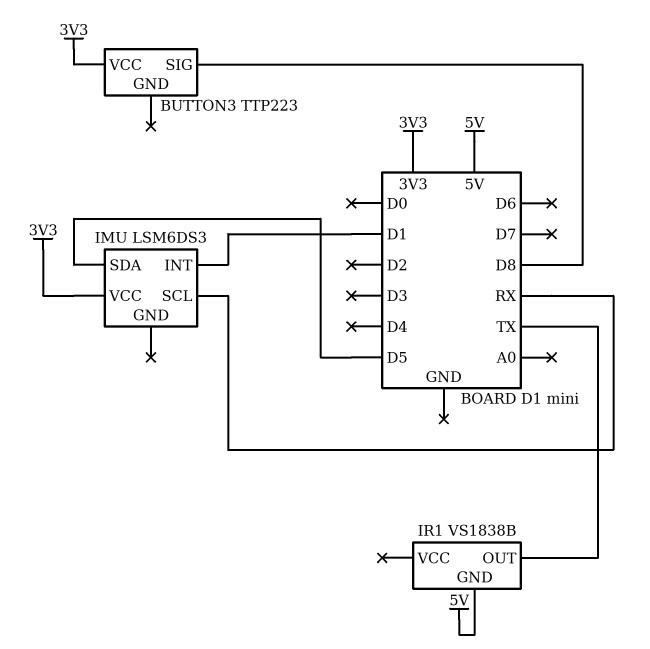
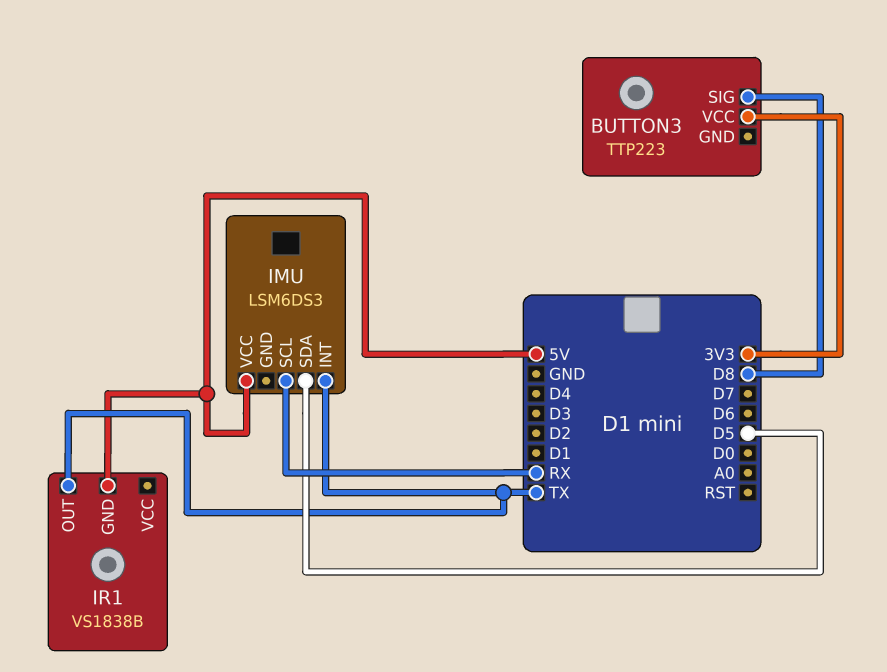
IMU pin INT: D1 -> TX
IMU pin VCC: 3V3 -> 5V

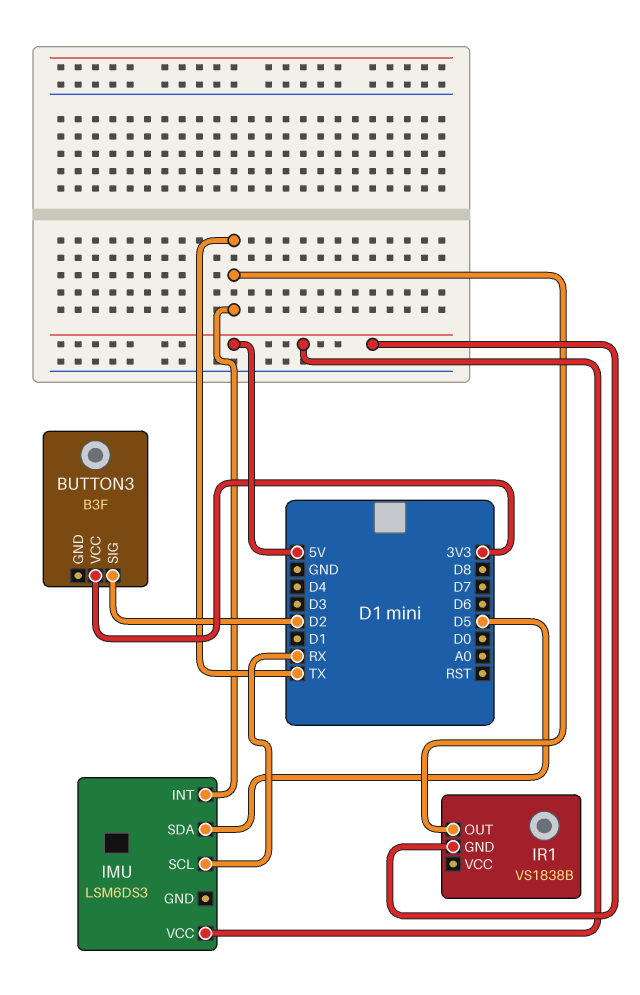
BUTTON3: TTP223 -> B3F
BUTTON3 pin SIG: D8 -> D2

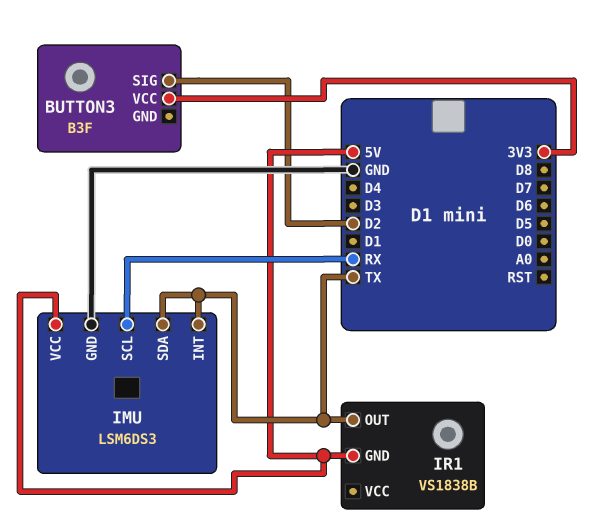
IMU pin GND: none -> GND
IMU pin SDA: D5 -> TX

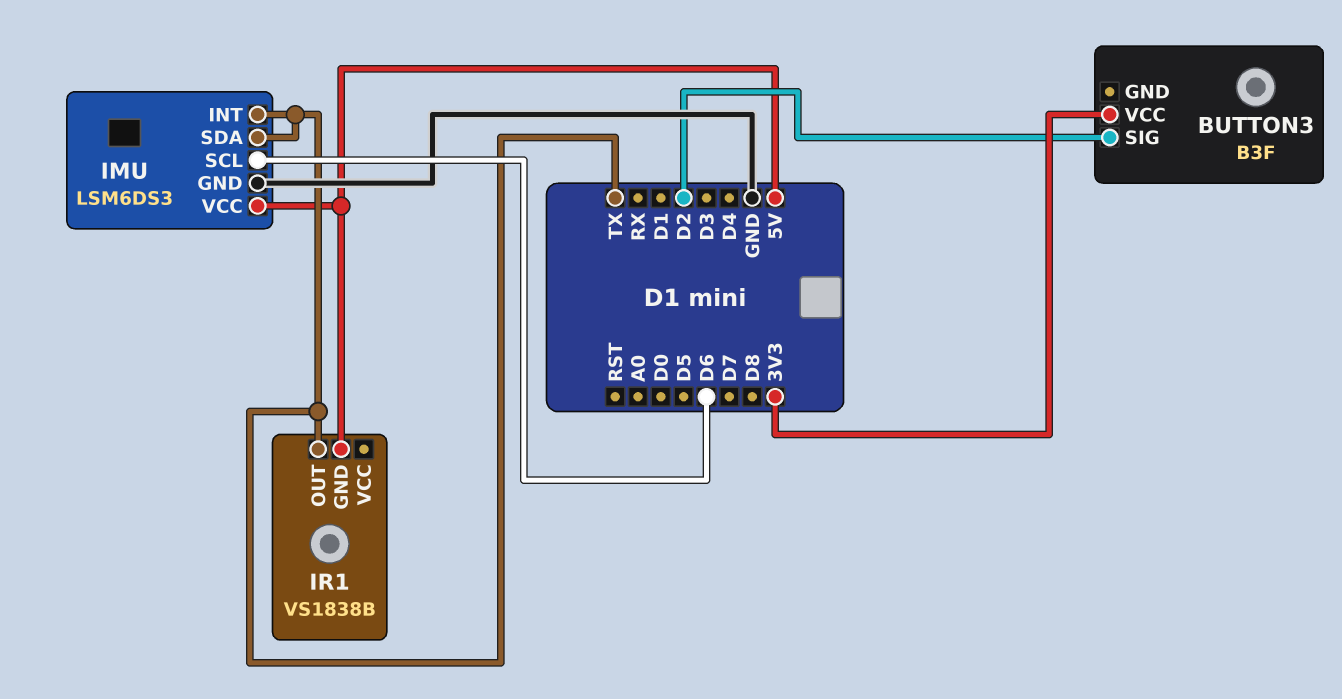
IMU pin SCL: RX -> D6

